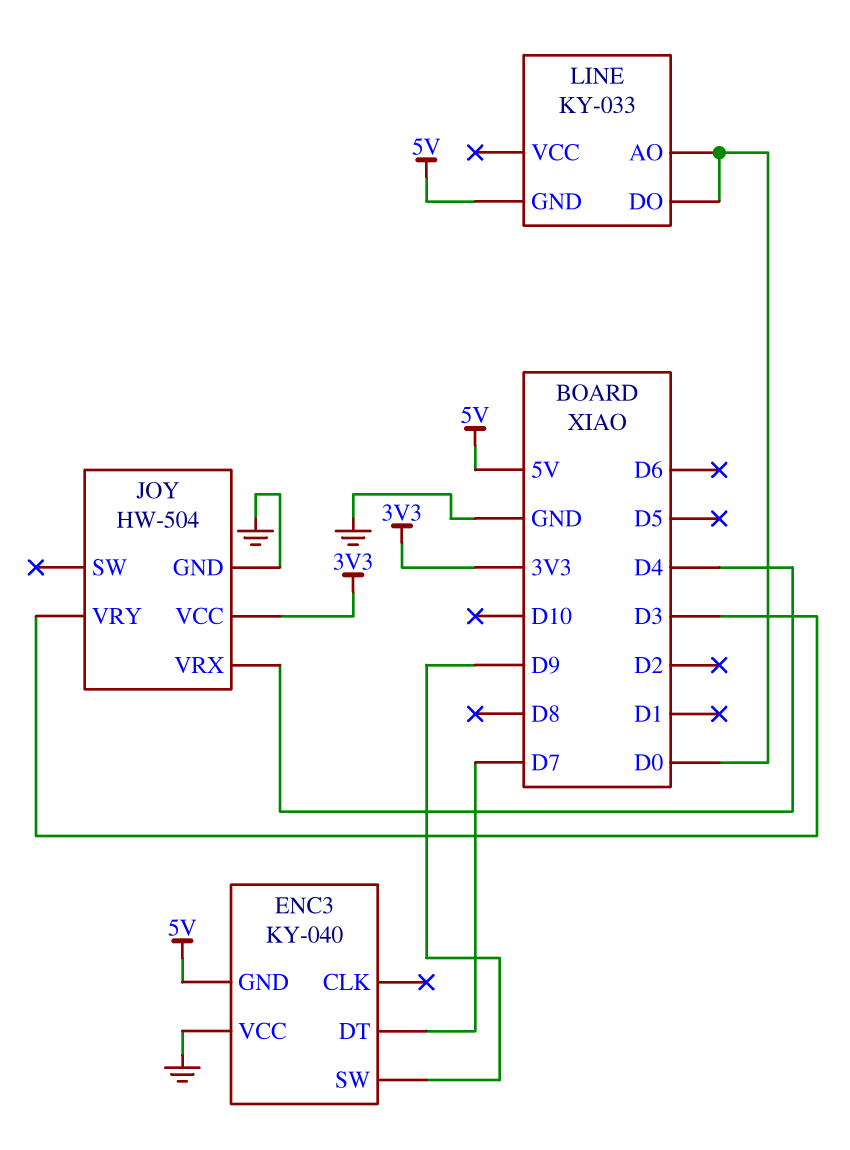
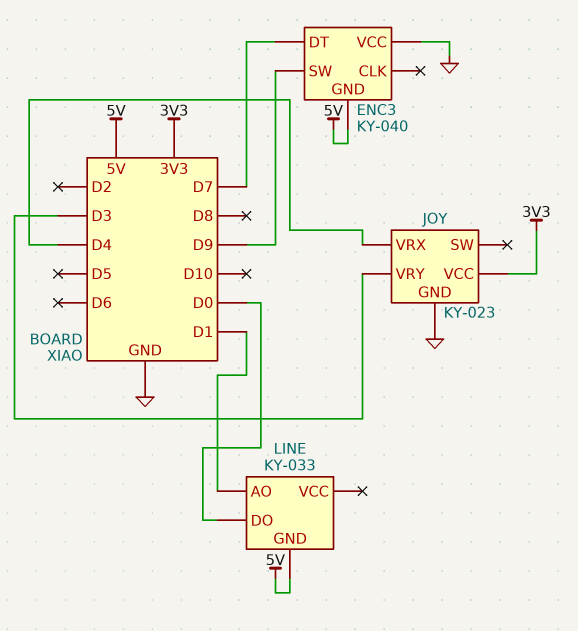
JOY: HW-504 -> KY-023
LINE pin AO: D0 -> D1

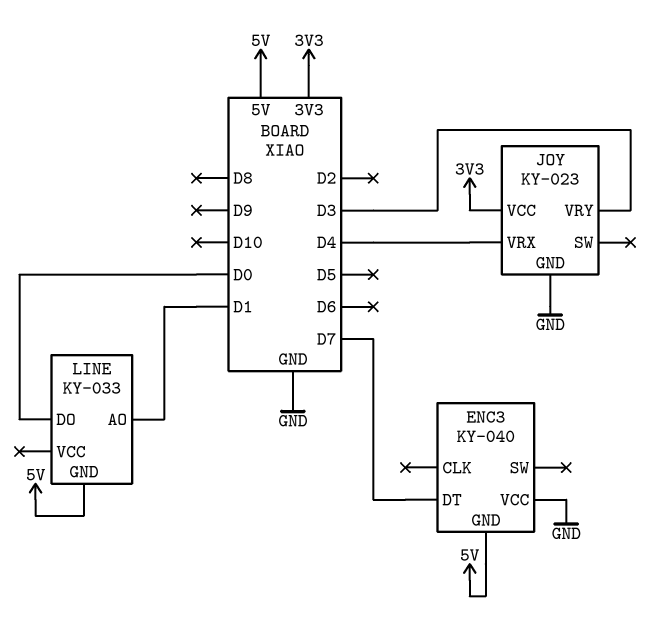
ENC3 pin SW: D9 -> none

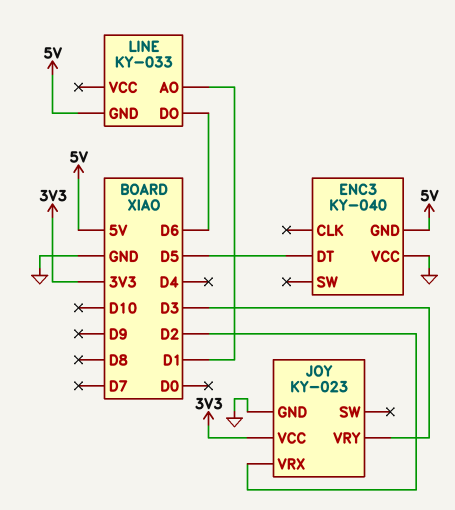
ENC3 pin DT: D7 -> D5
JOY pin VRX: D4 -> D2
LINE pin DO: D0 -> D6

